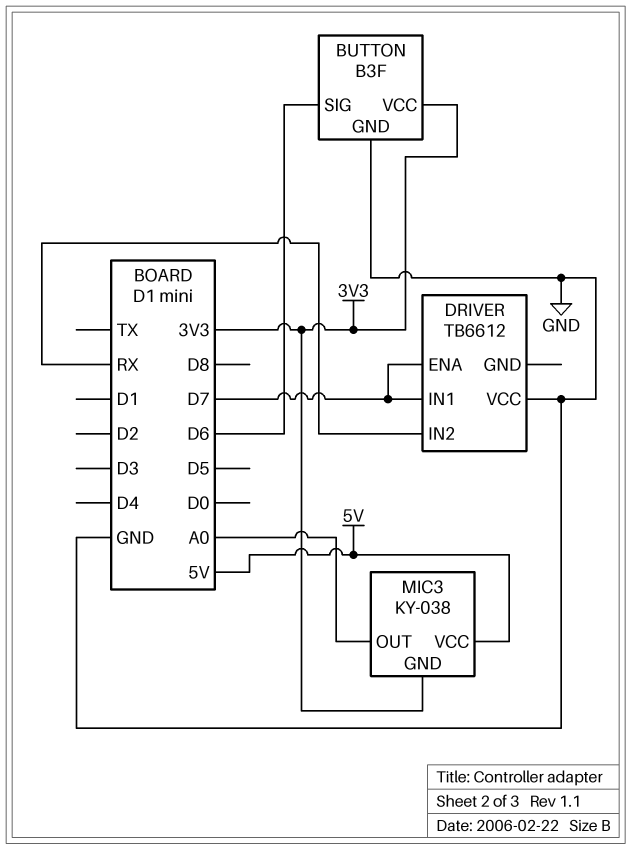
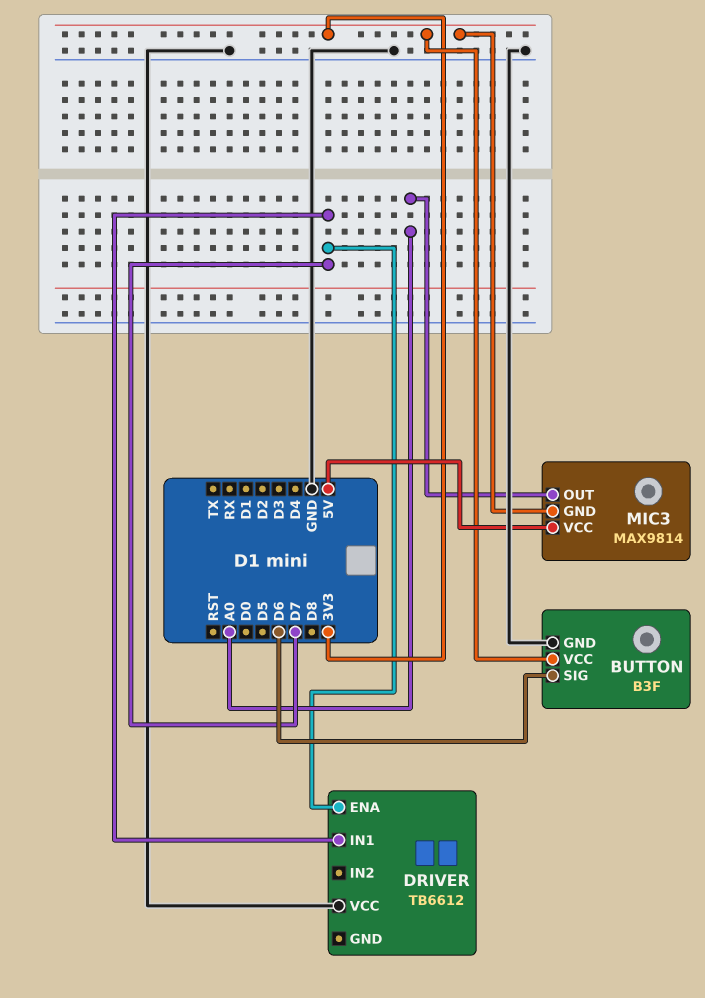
DRIVER pin IN2: RX -> none
MIC3: KY-038 -> MAX9814

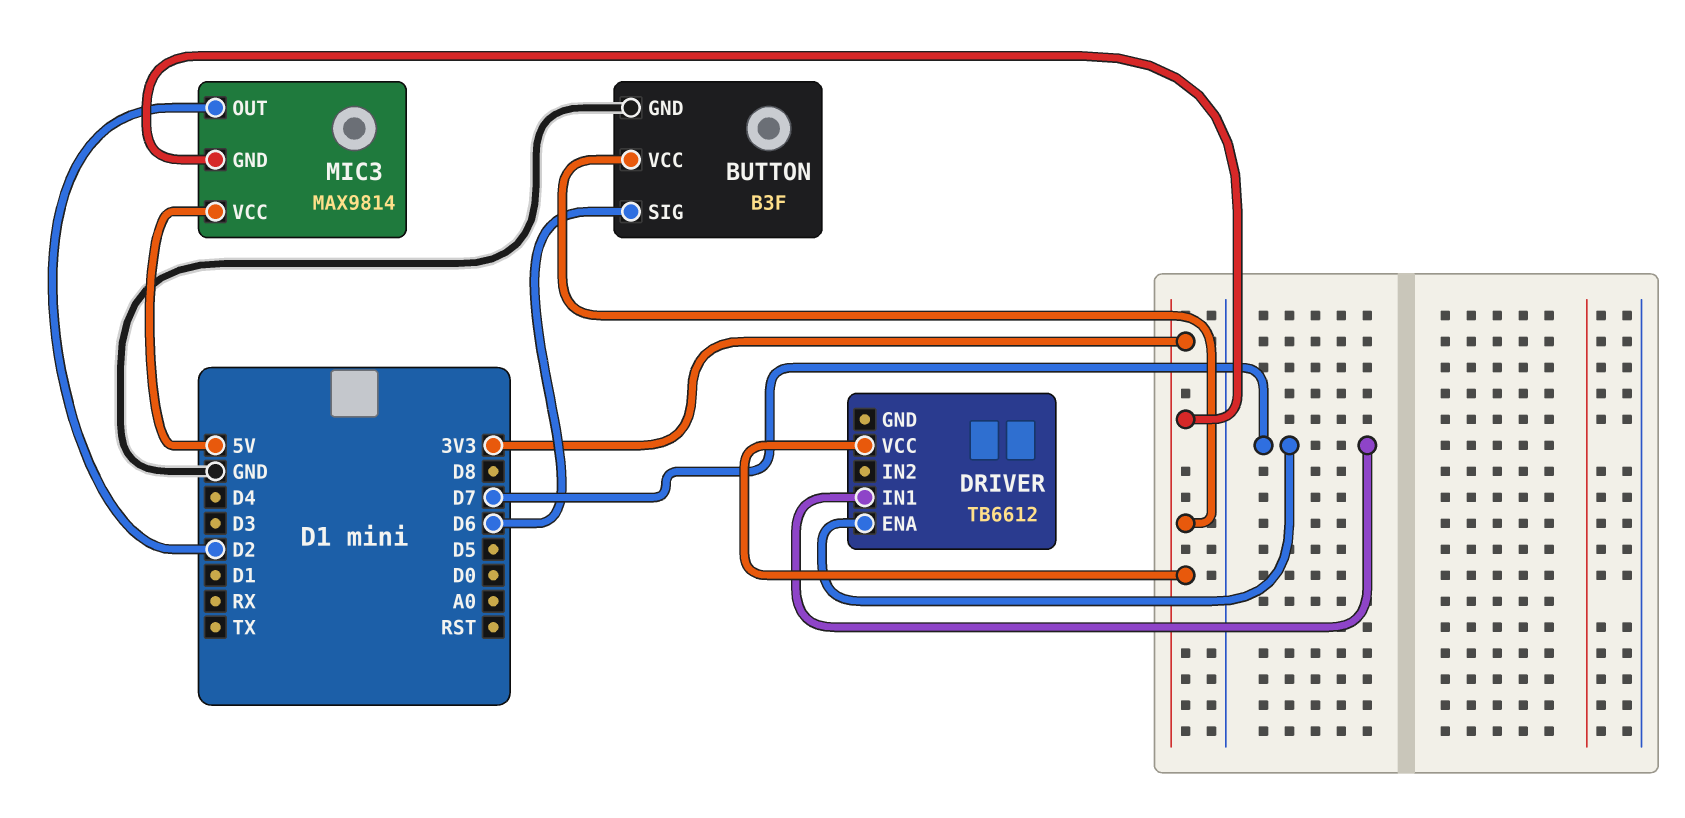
DRIVER pin VCC: GND -> 3V3
MIC3 pin OUT: A0 -> D2

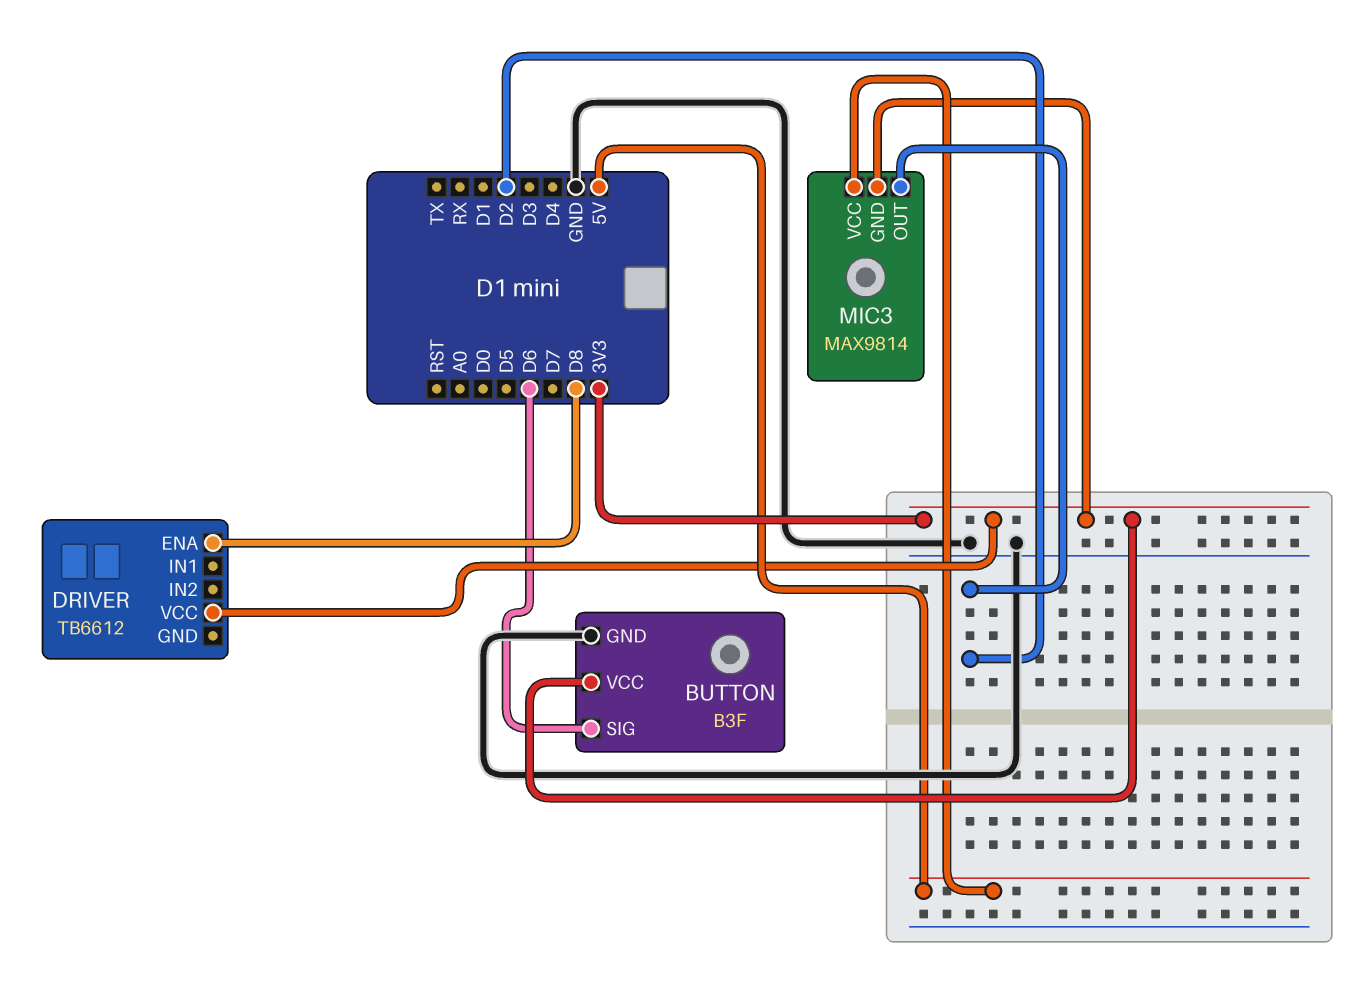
DRIVER pin ENA: D7 -> D8
DRIVER pin IN1: D7 -> none

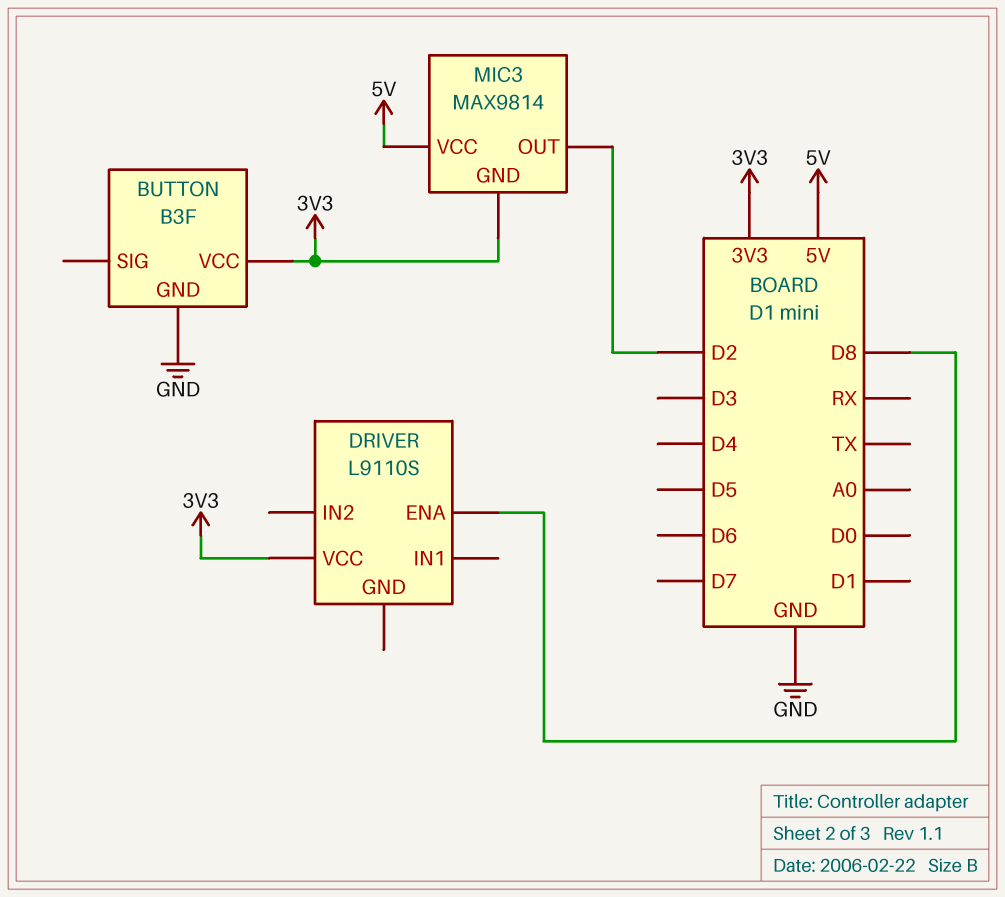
BUTTON pin SIG: D6 -> none
DRIVER: TB6612 -> L9110S

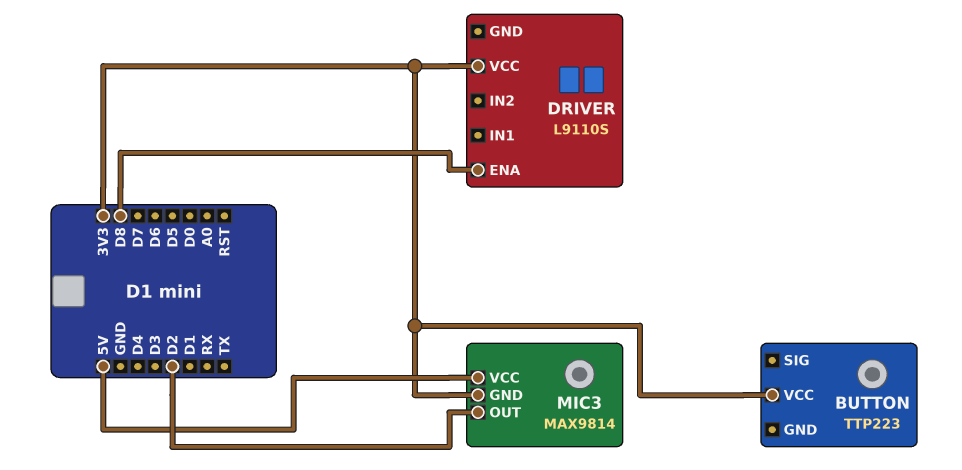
BUTTON: B3F -> TTP223
BUTTON pin GND: GND -> none

